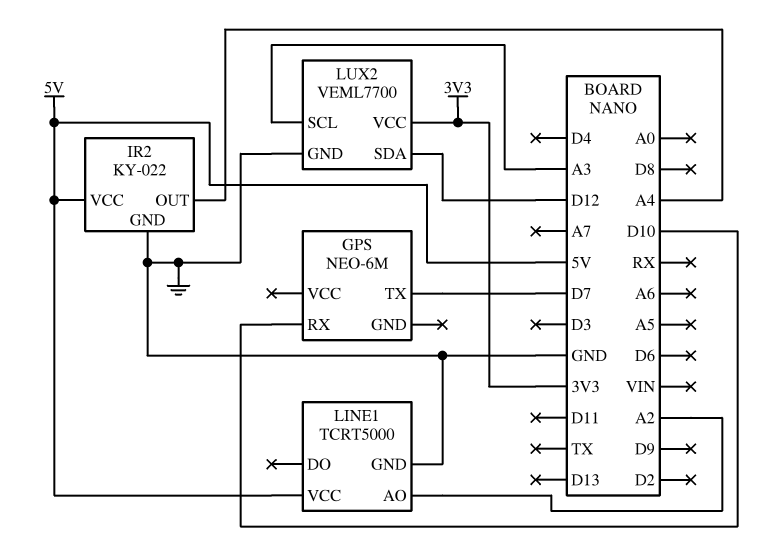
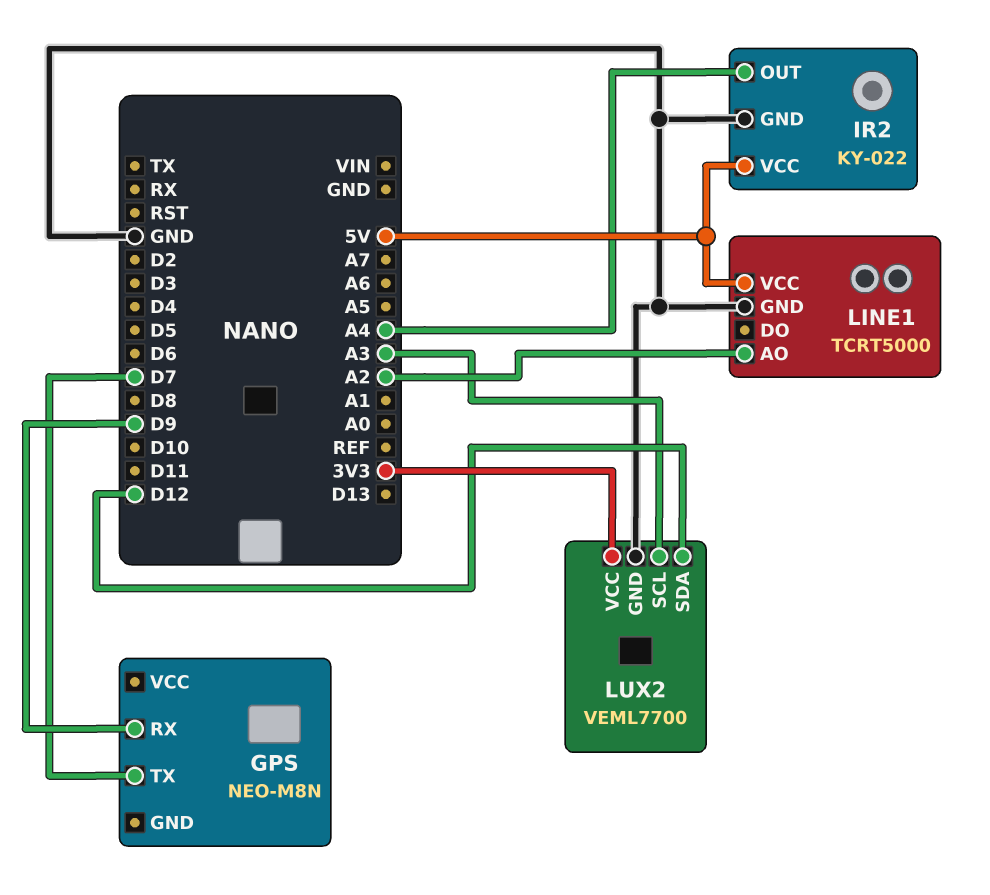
GPS: NEO-6M -> NEO-M8N
GPS pin RX: D10 -> D9

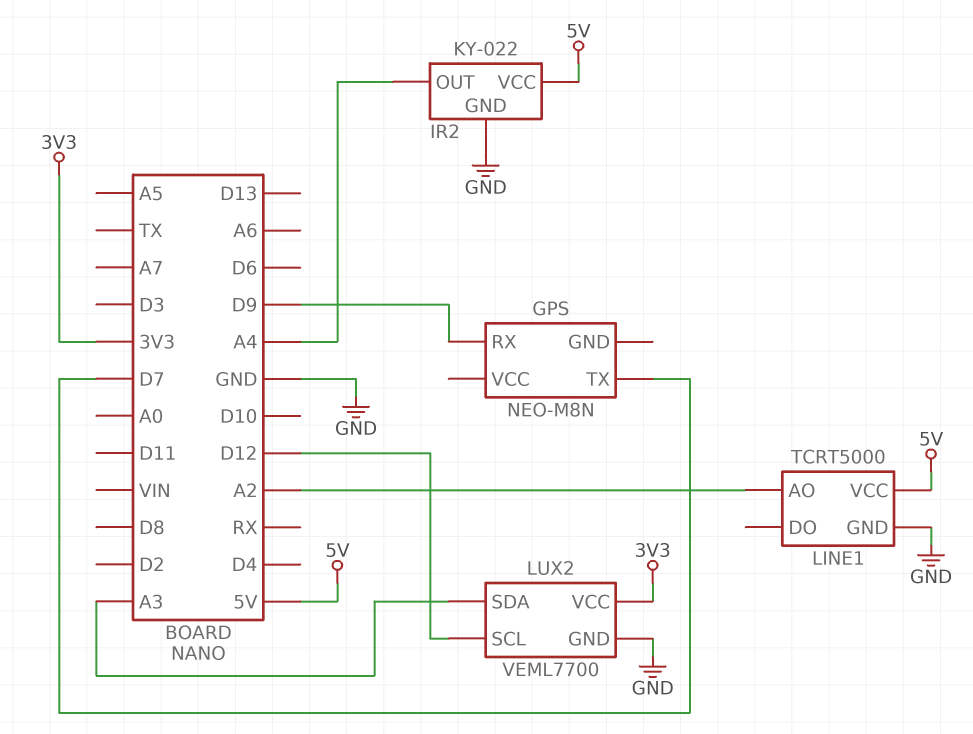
LUX2 pin SCL: A3 -> D12
LUX2 pin SDA: D12 -> A3

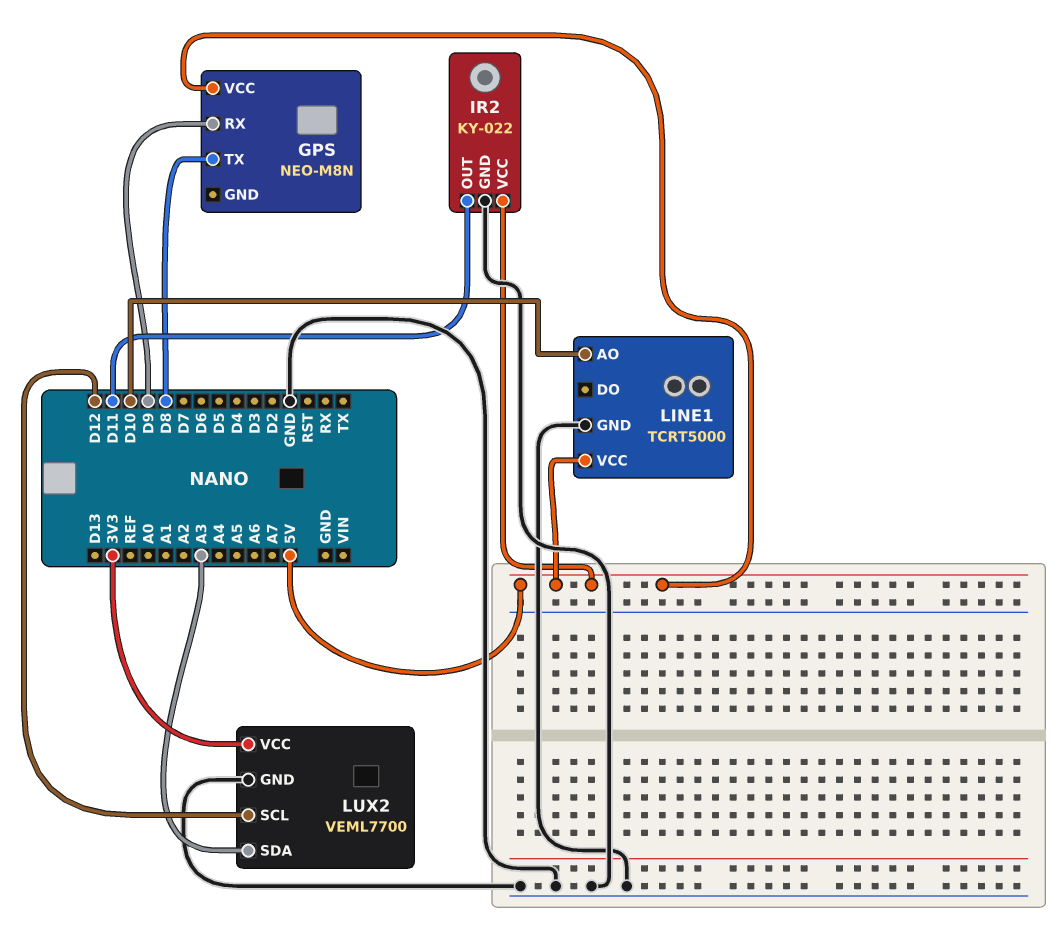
GPS pin TX: D7 -> D8
GPS pin VCC: none -> 5V
IR2 pin OUT: A4 -> D11
LINE1 pin AO: A2 -> D10

